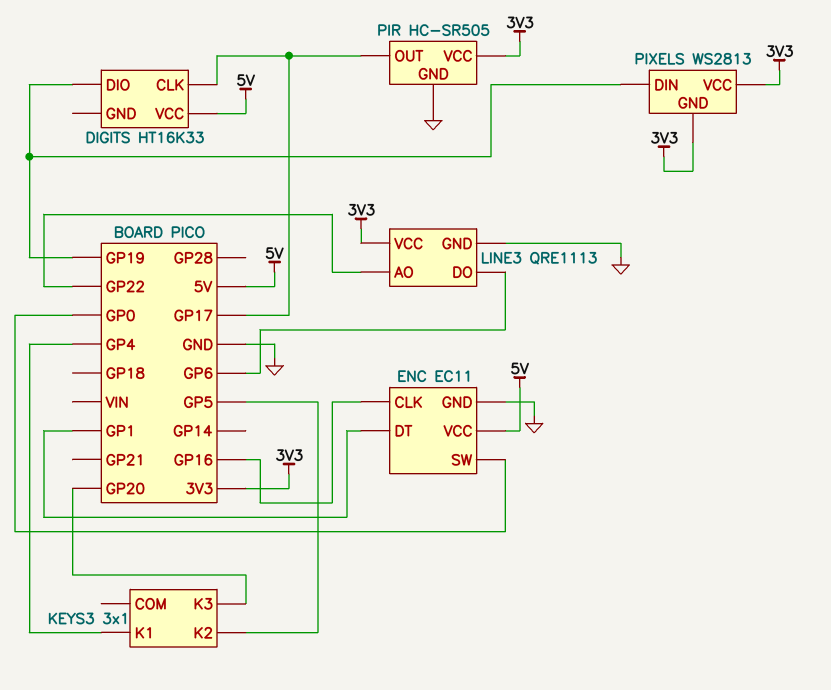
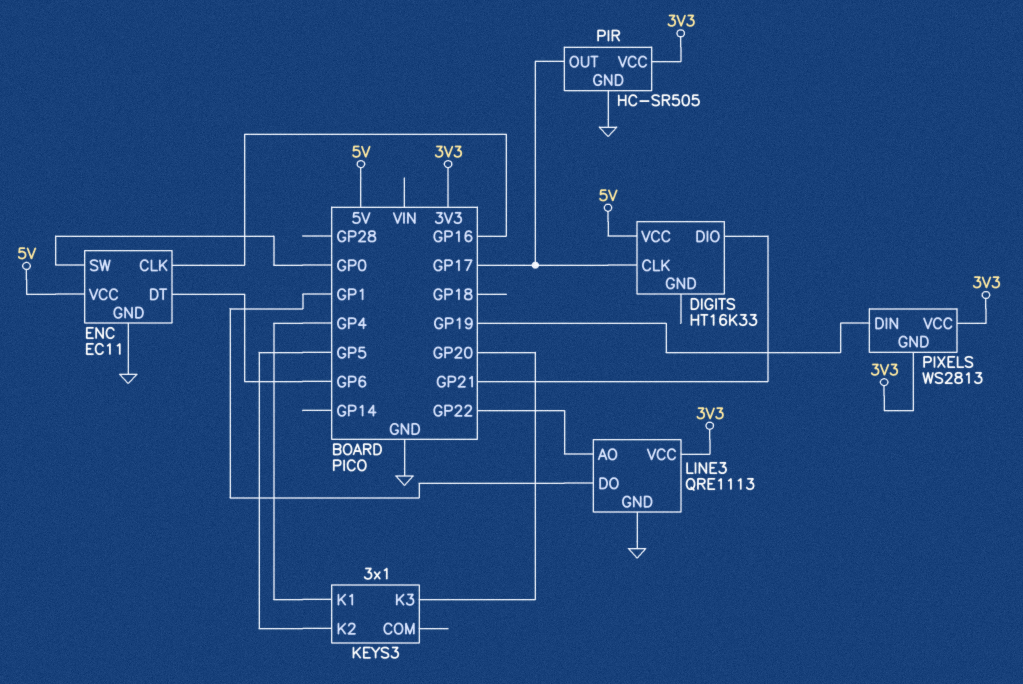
DIGITS pin DIO: GP19 -> GP21
ENC pin DT: GP1 -> GP6
LINE3 pin DO: GP6 -> GP1

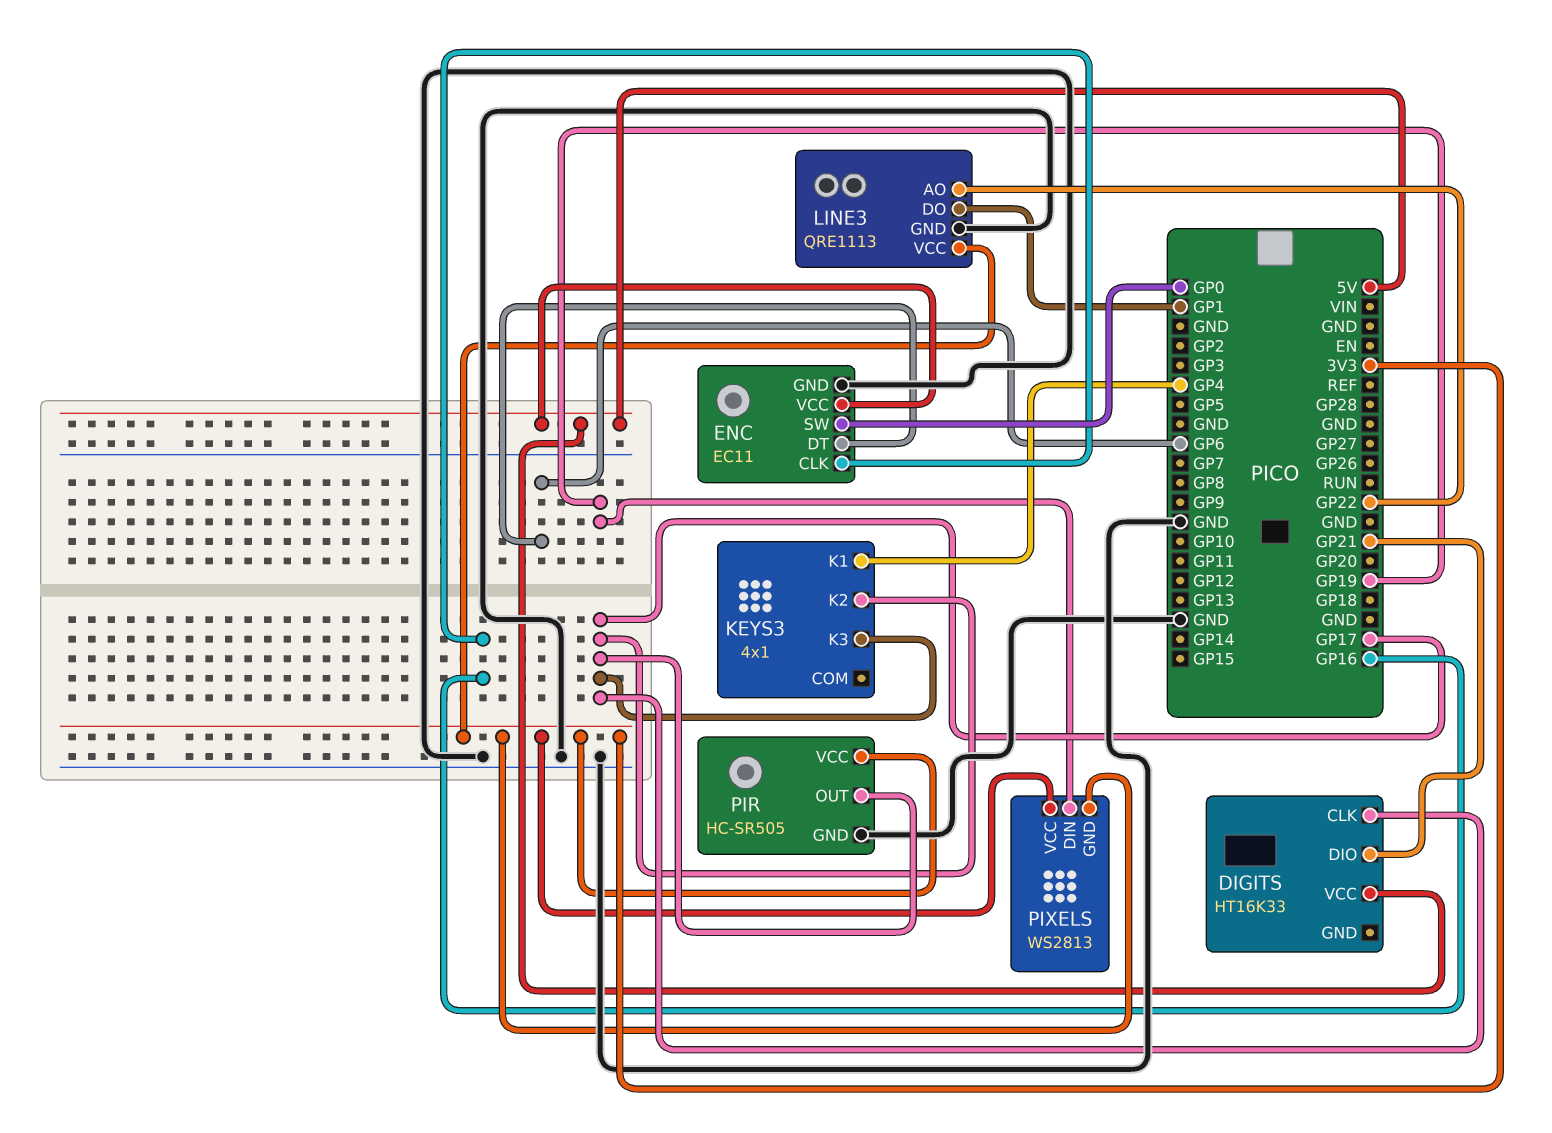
KEYS3: 3x1 -> 4x1
KEYS3 pin K2: GP5 -> GP17
KEYS3 pin K3: GP20 -> GP17

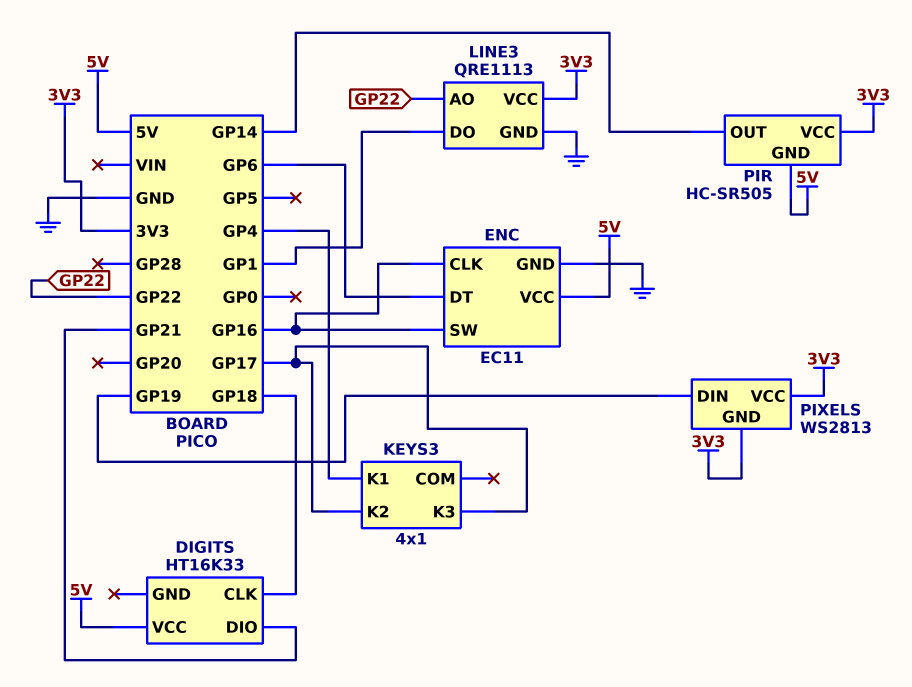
DIGITS pin CLK: GP17 -> GP18
ENC pin SW: GP0 -> GP16
PIR pin GND: GND -> 5V
PIR pin OUT: GP17 -> GP14

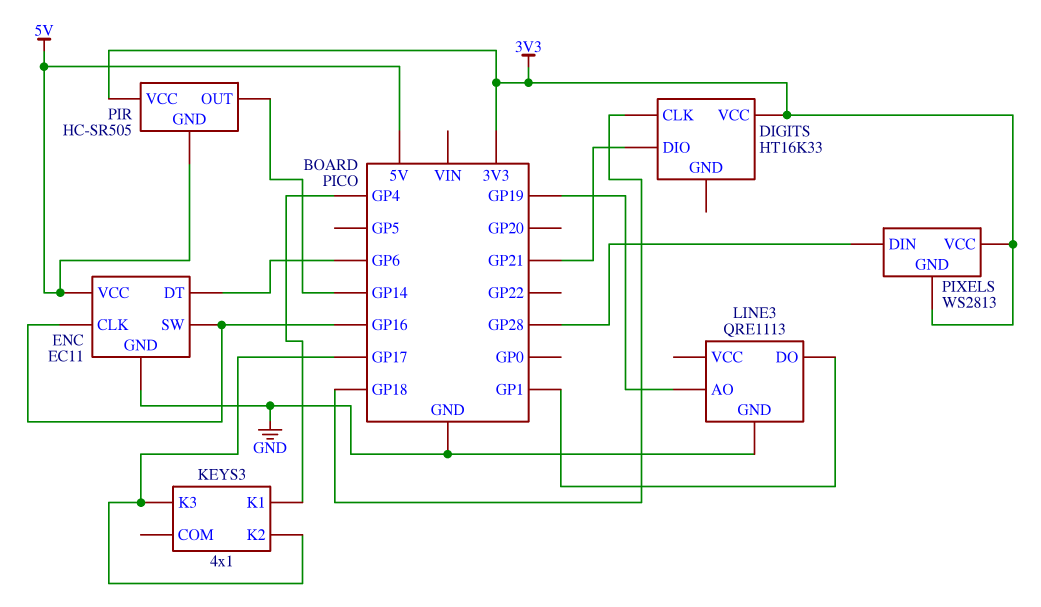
DIGITS pin VCC: 5V -> 3V3
LINE3 pin AO: GP22 -> GP19
LINE3 pin VCC: 3V3 -> none
PIXELS pin DIN: GP19 -> GP28

